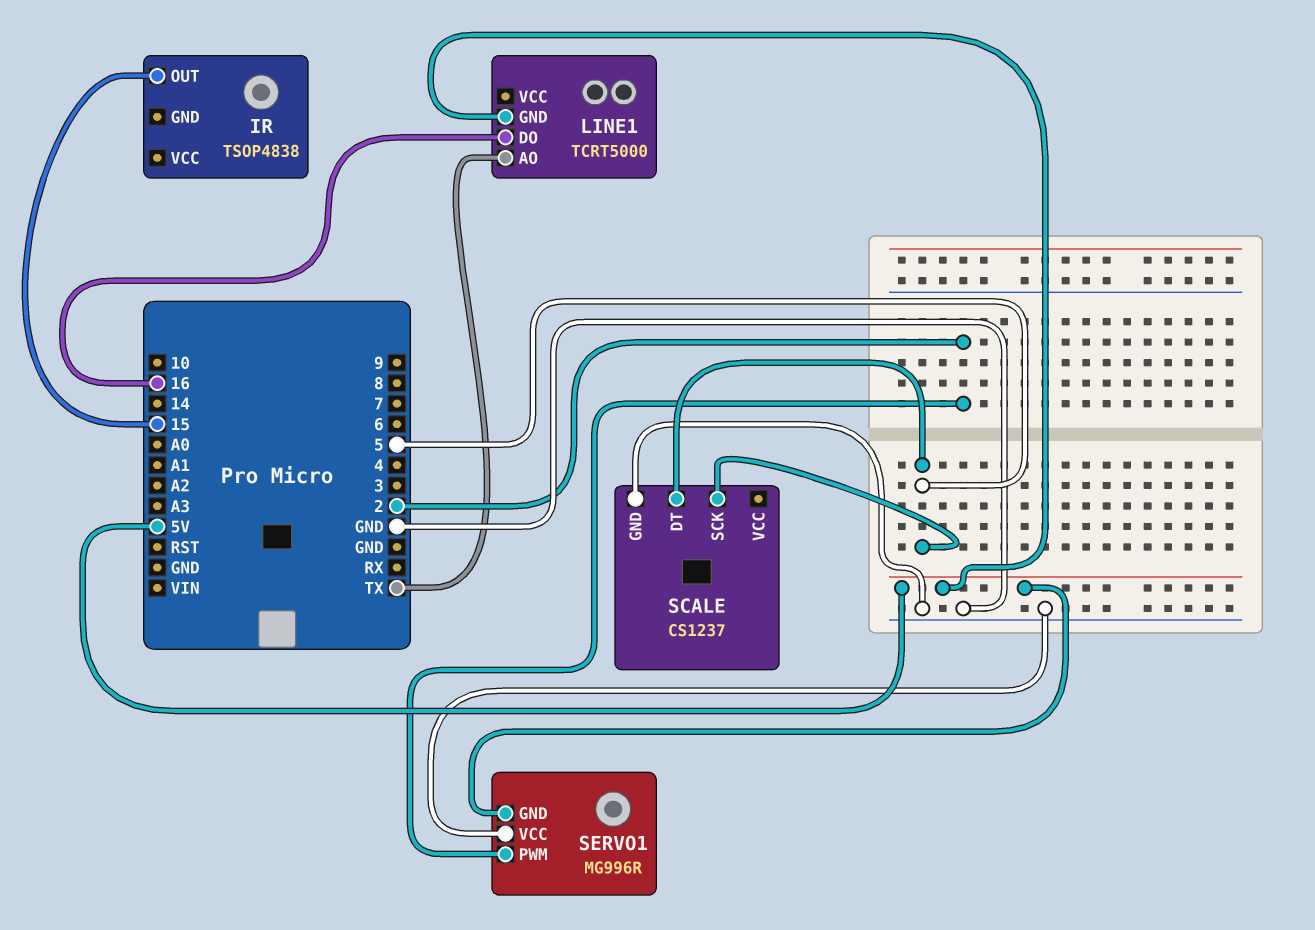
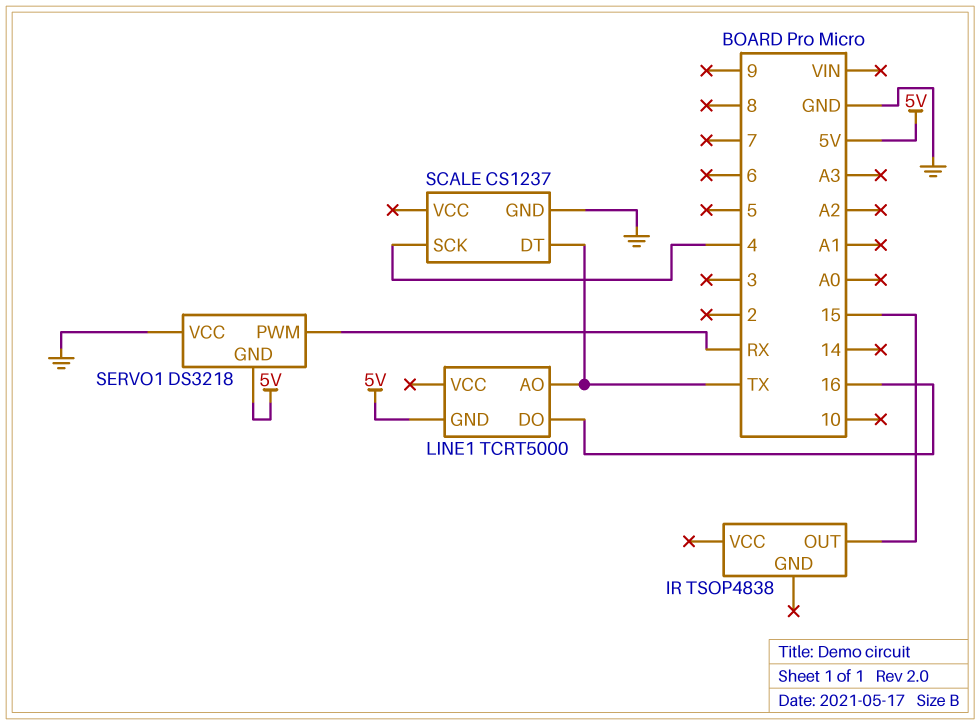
SCALE pin DT: 5 -> TX
SCALE pin SCK: 5 -> 4
SERVO1: MG996R -> DS3218
SERVO1 pin PWM: 2 -> RX

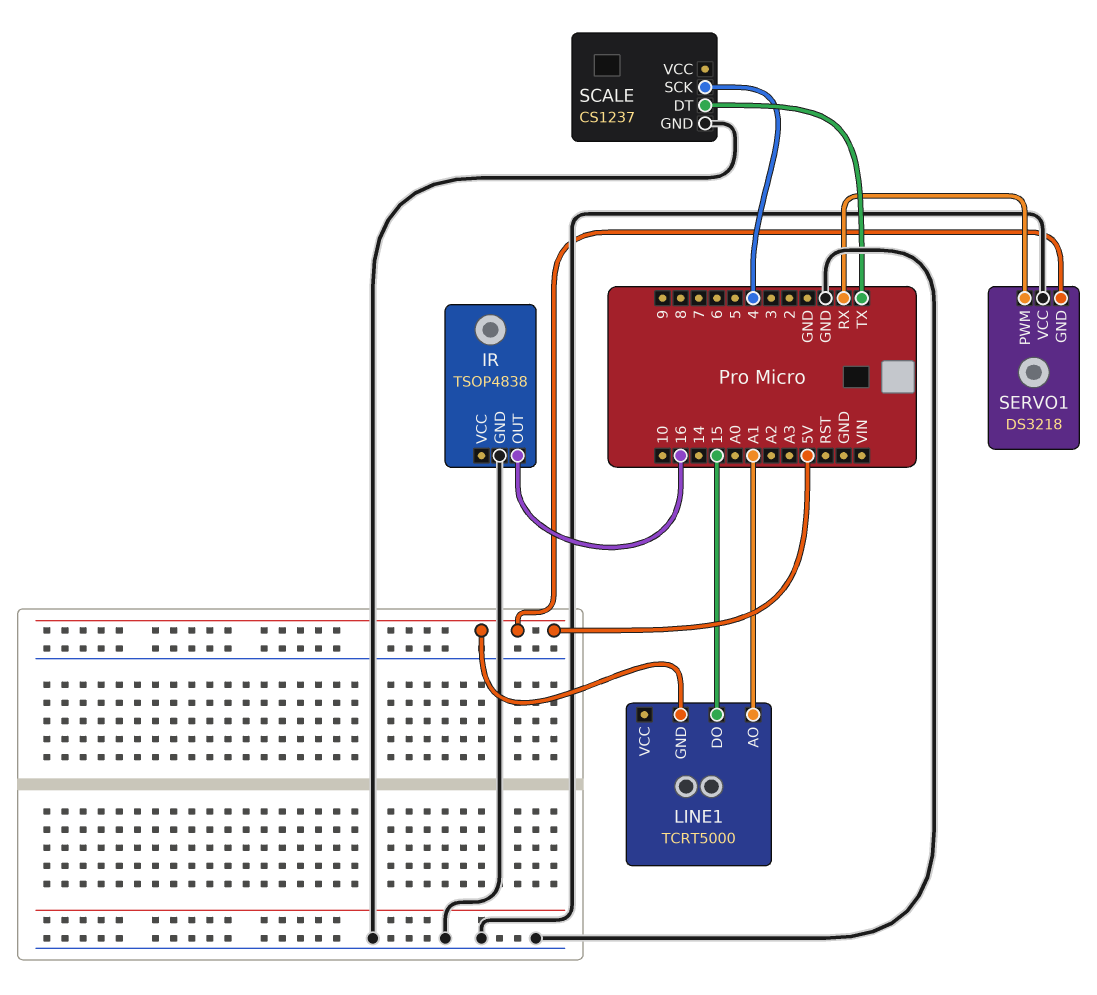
IR pin GND: none -> GND
IR pin OUT: 15 -> 16
LINE1 pin AO: TX -> A1
LINE1 pin DO: 16 -> 15

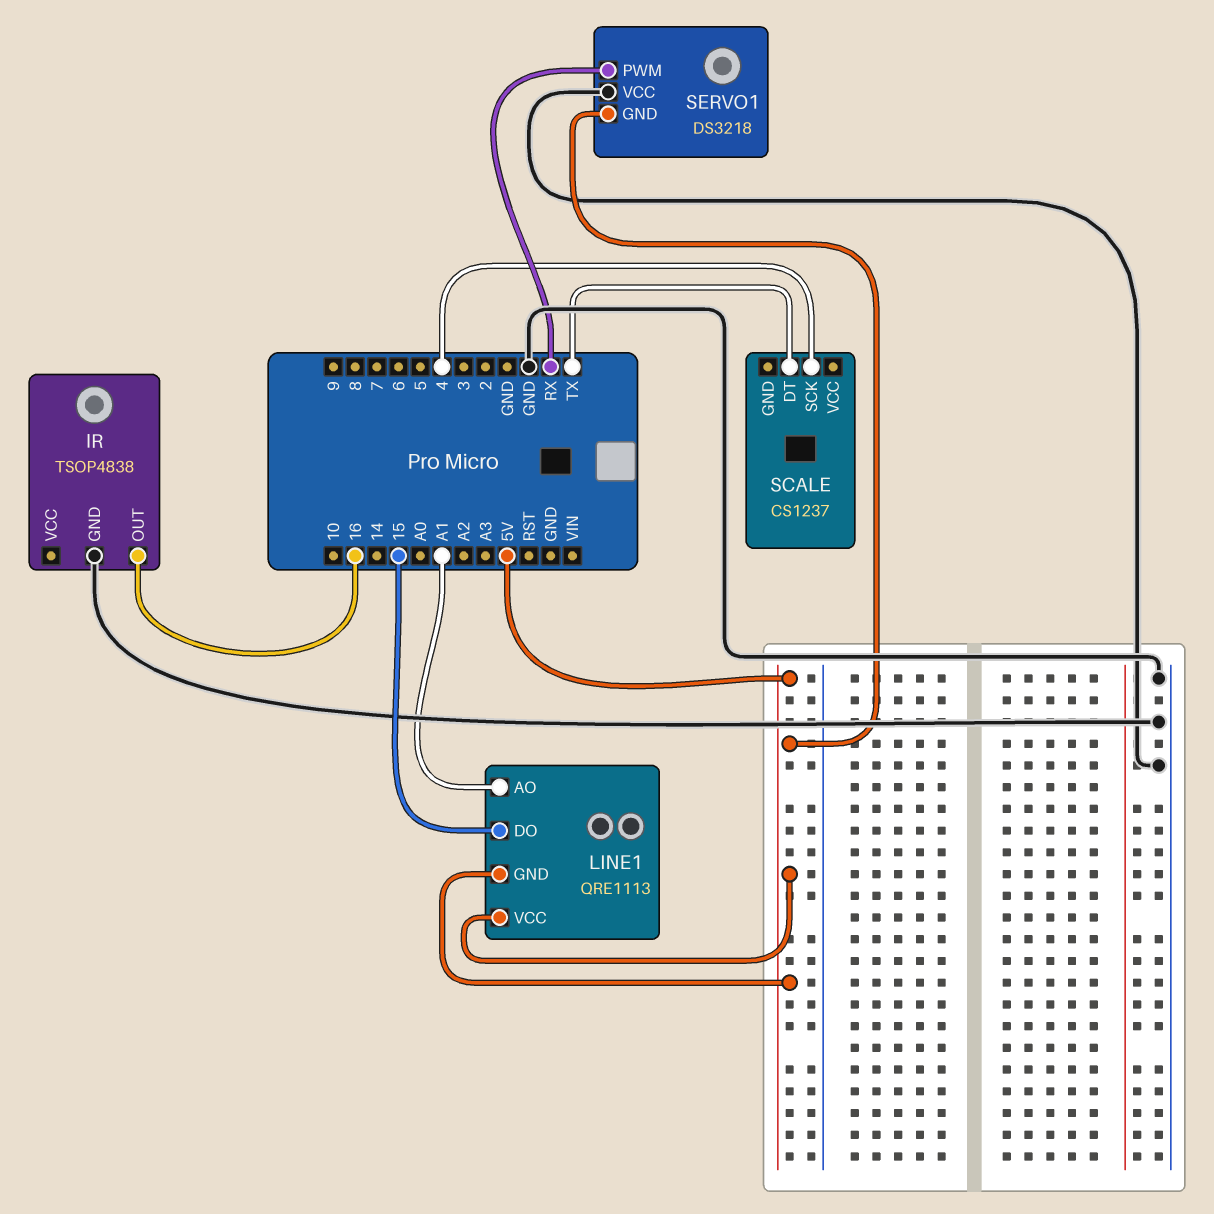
LINE1: TCRT5000 -> QRE1113
LINE1 pin VCC: none -> 5V
SCALE pin GND: GND -> none

